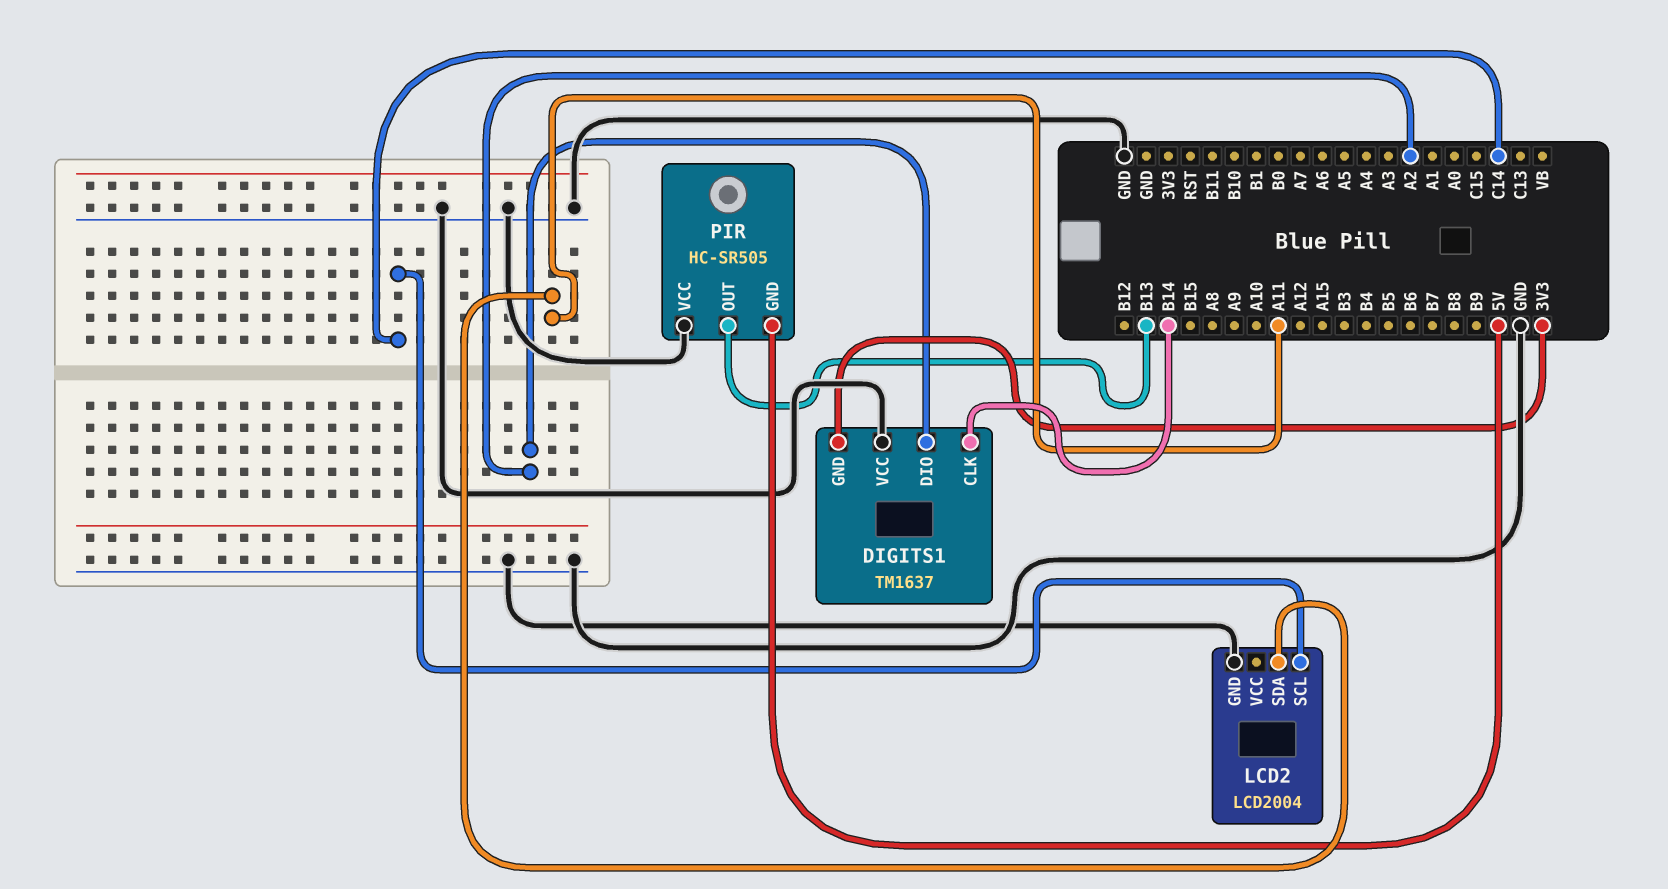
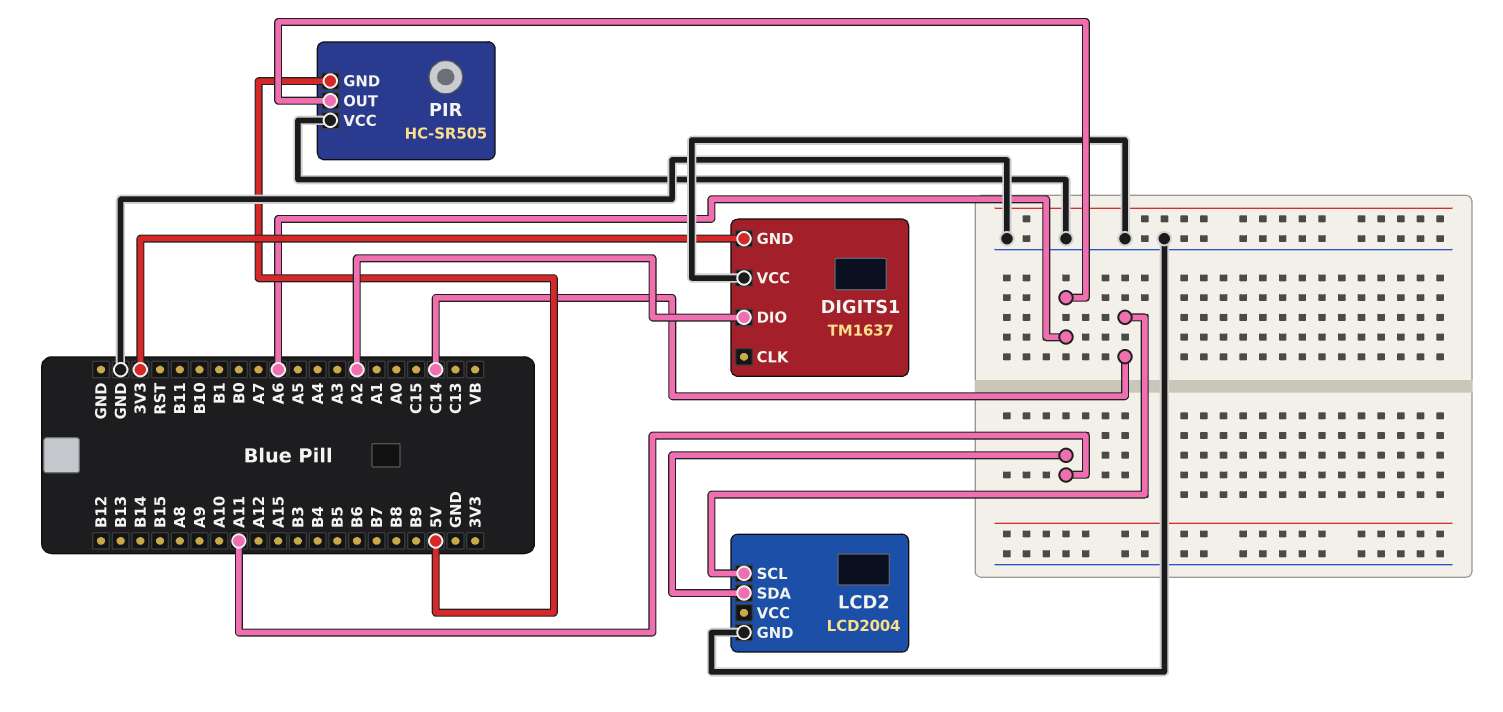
DIGITS1 pin CLK: B14 -> none
PIR pin OUT: B13 -> A6

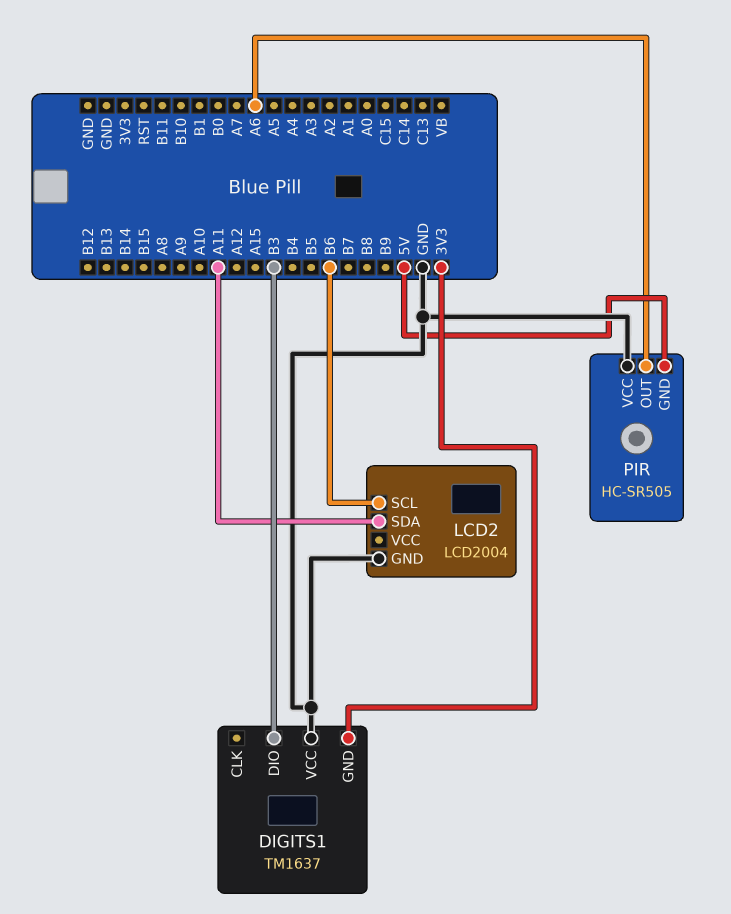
DIGITS1 pin DIO: A2 -> B3
LCD2 pin SCL: C14 -> B6

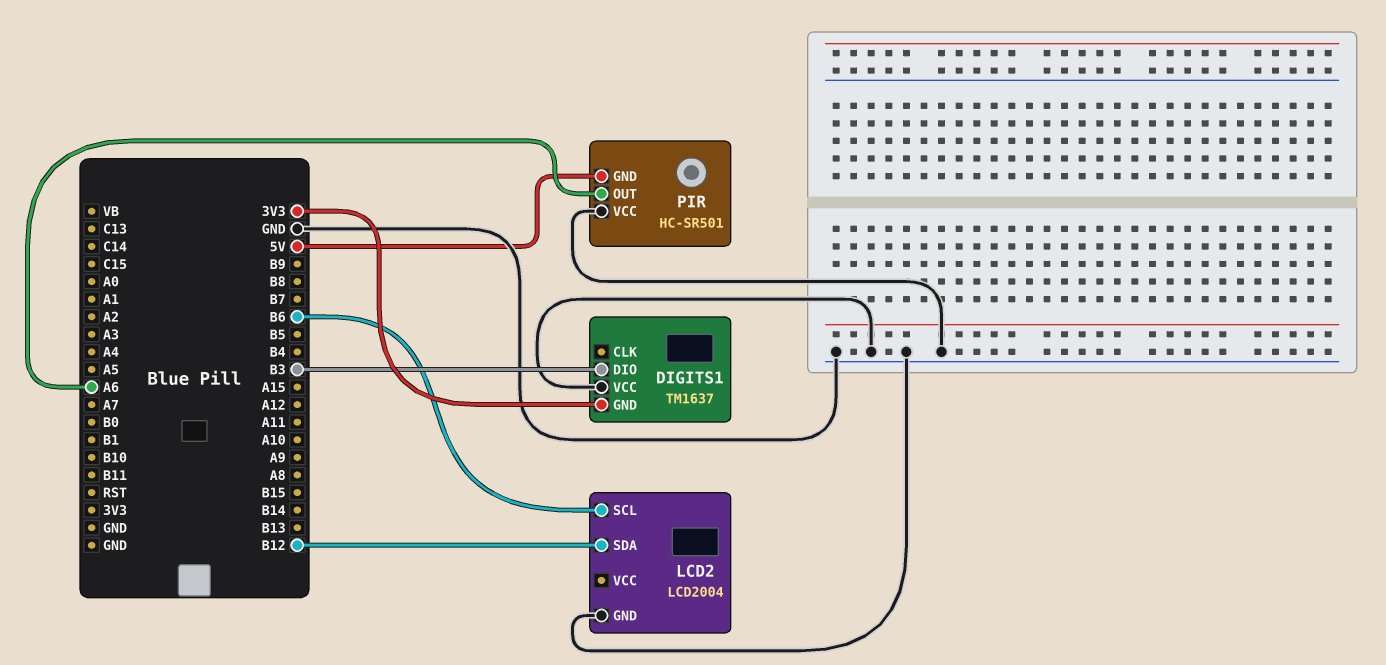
LCD2 pin SDA: A11 -> B12
PIR: HC-SR505 -> HC-SR501

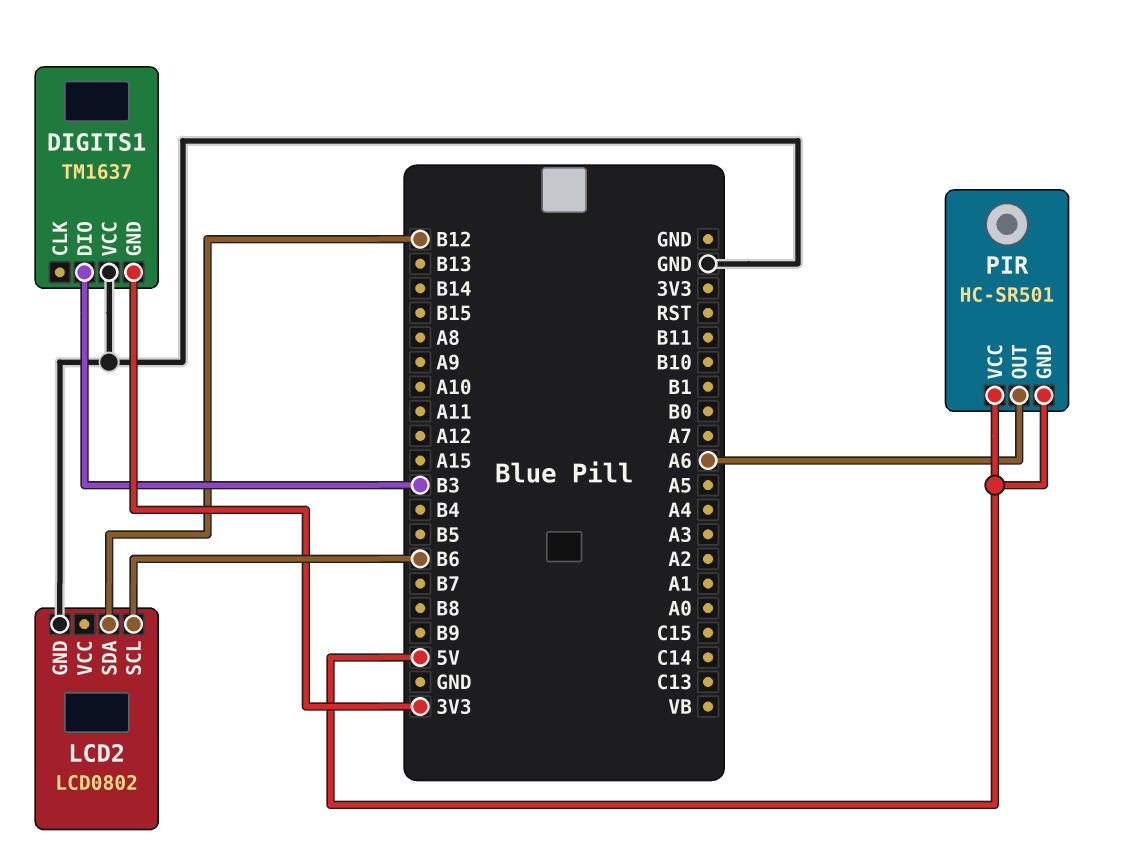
LCD2: LCD2004 -> LCD0802
PIR pin VCC: GND -> 5V

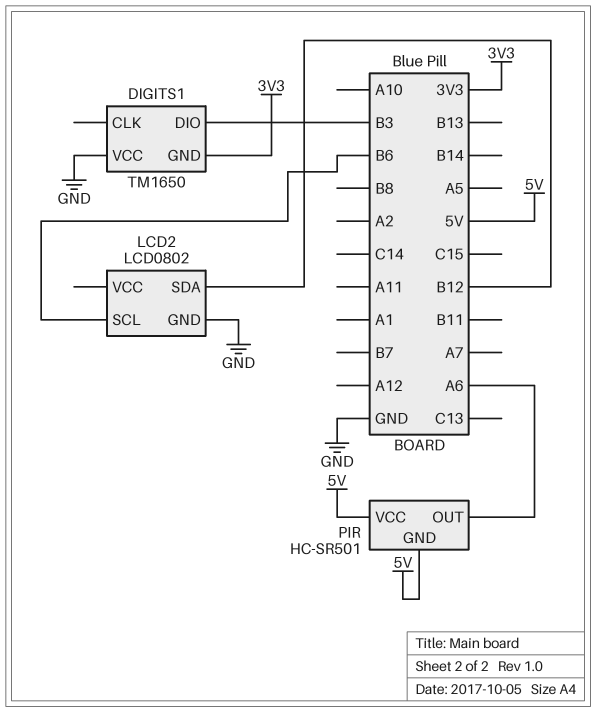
DIGITS1: TM1637 -> TM1650

